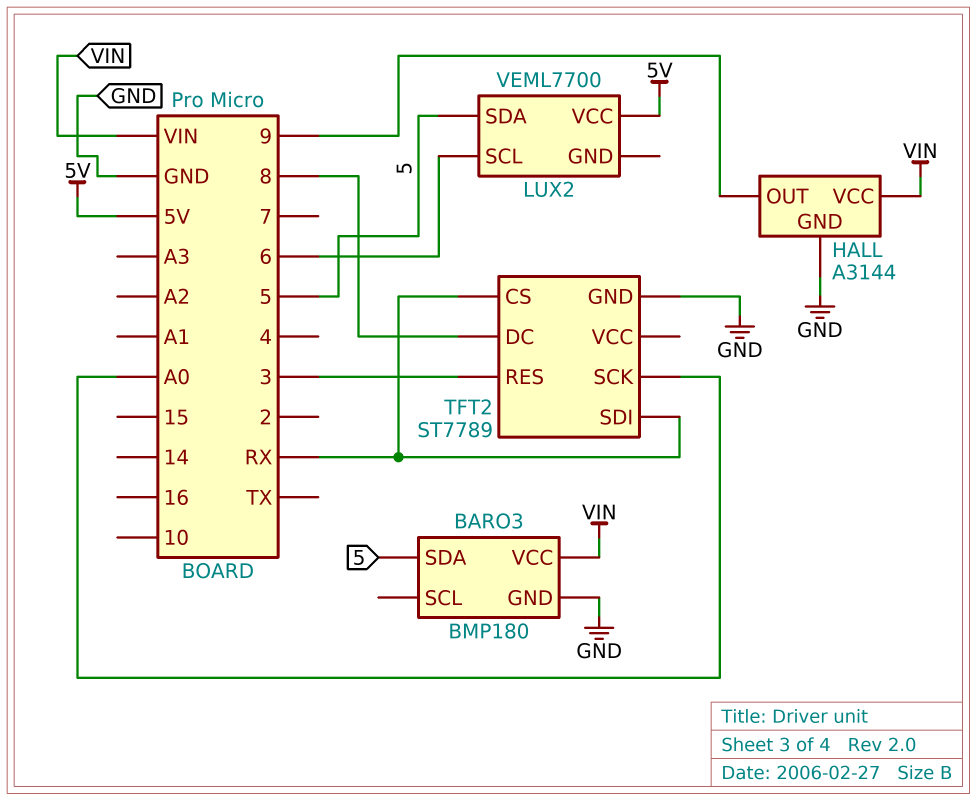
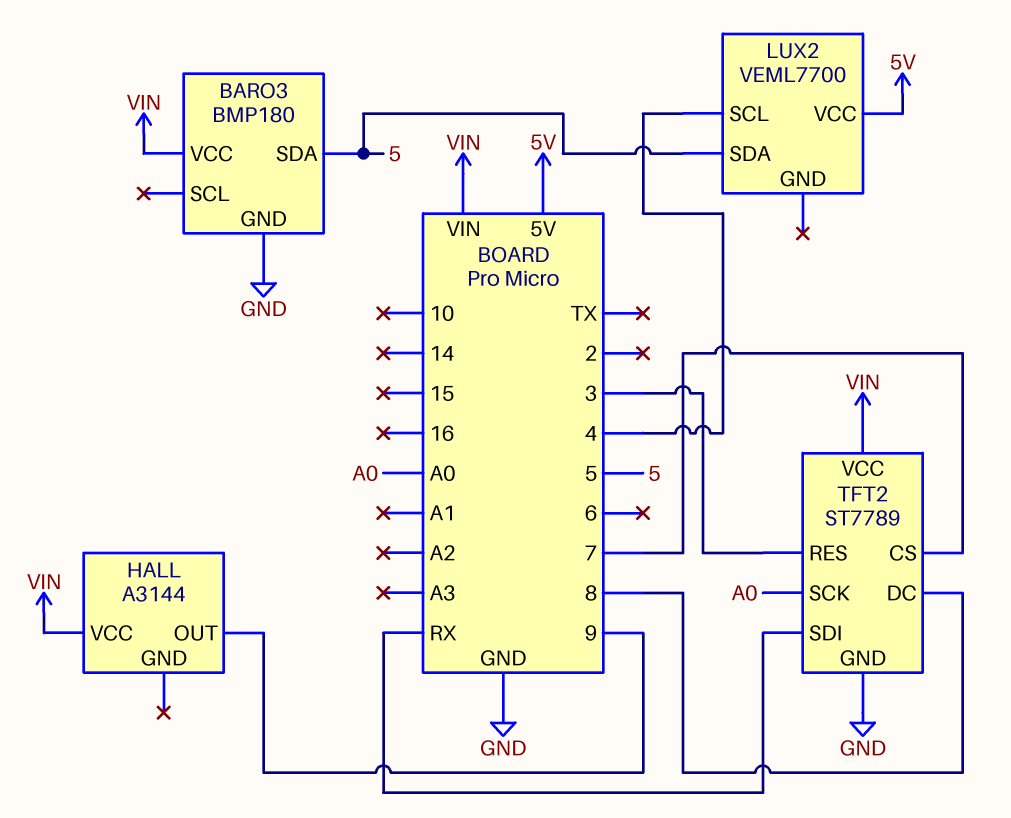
HALL pin GND: GND -> none
LUX2 pin SCL: 6 -> 4
TFT2 pin CS: RX -> 7
TFT2 pin VCC: none -> VIN

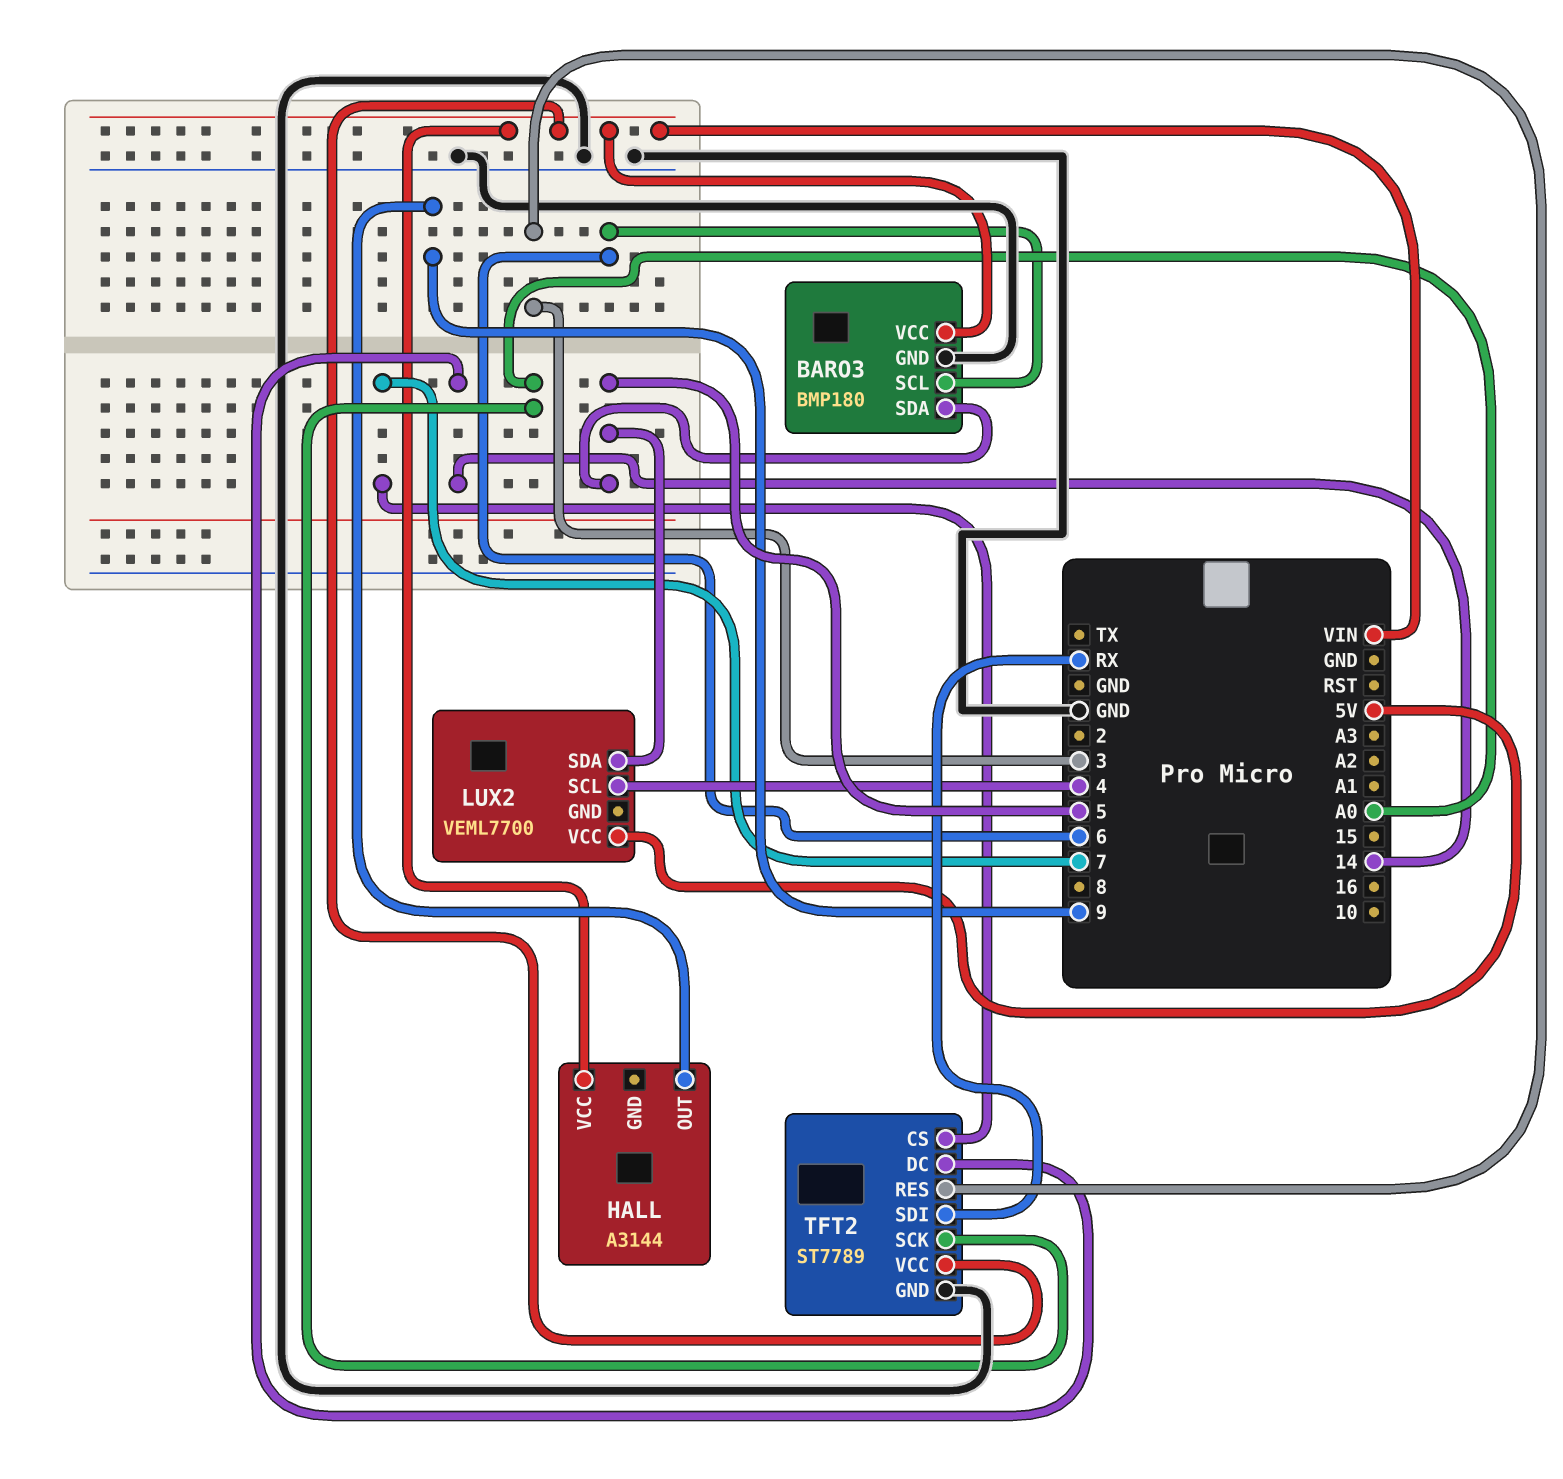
BARO3 pin SCL: none -> 6
TFT2 pin DC: 8 -> 14

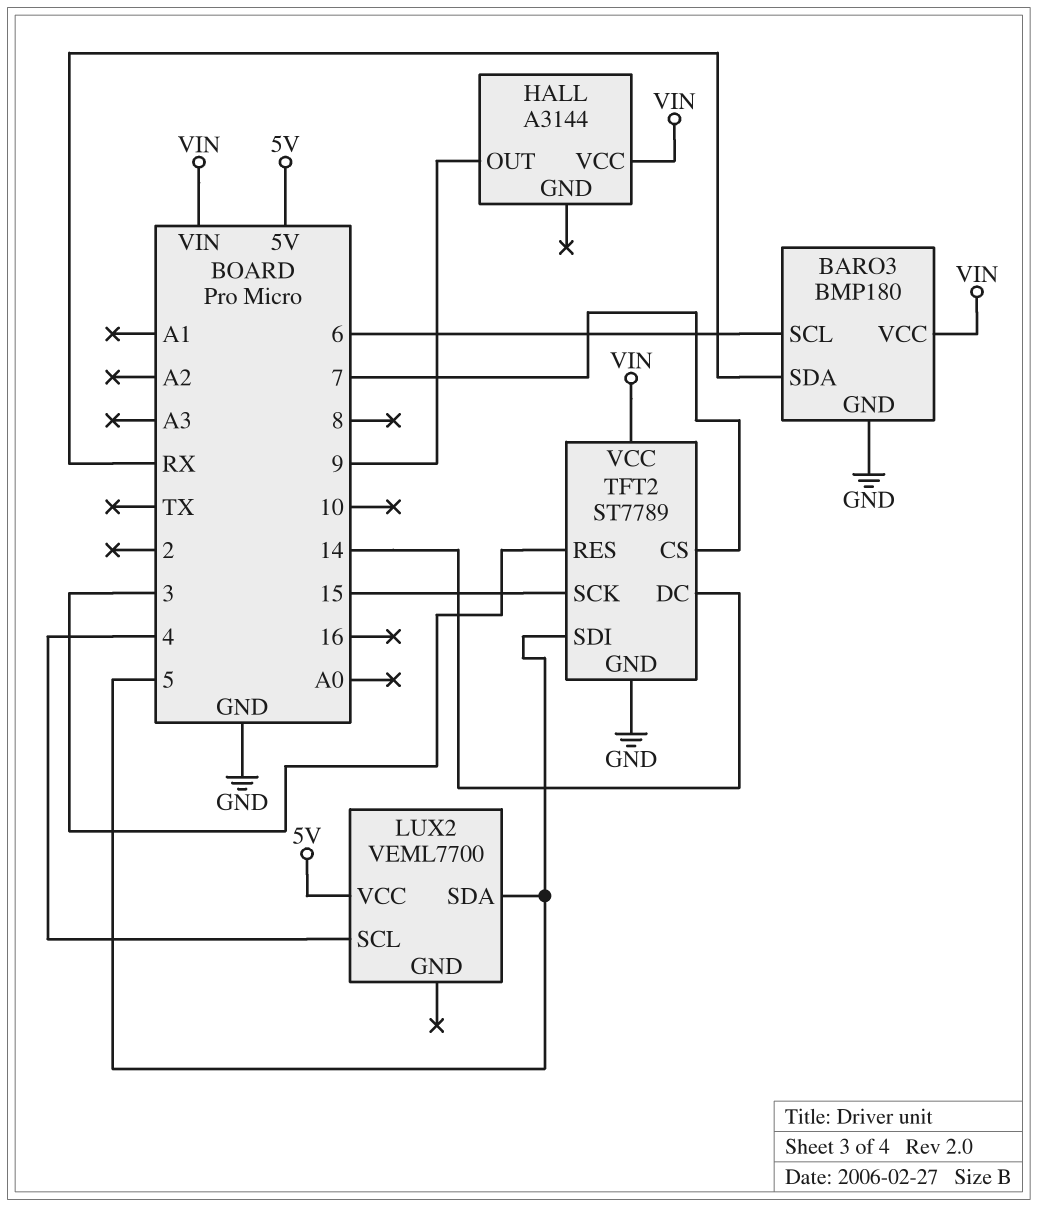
BARO3 pin SDA: 5 -> RX
TFT2 pin SCK: A0 -> 15
TFT2 pin SDI: RX -> 5

